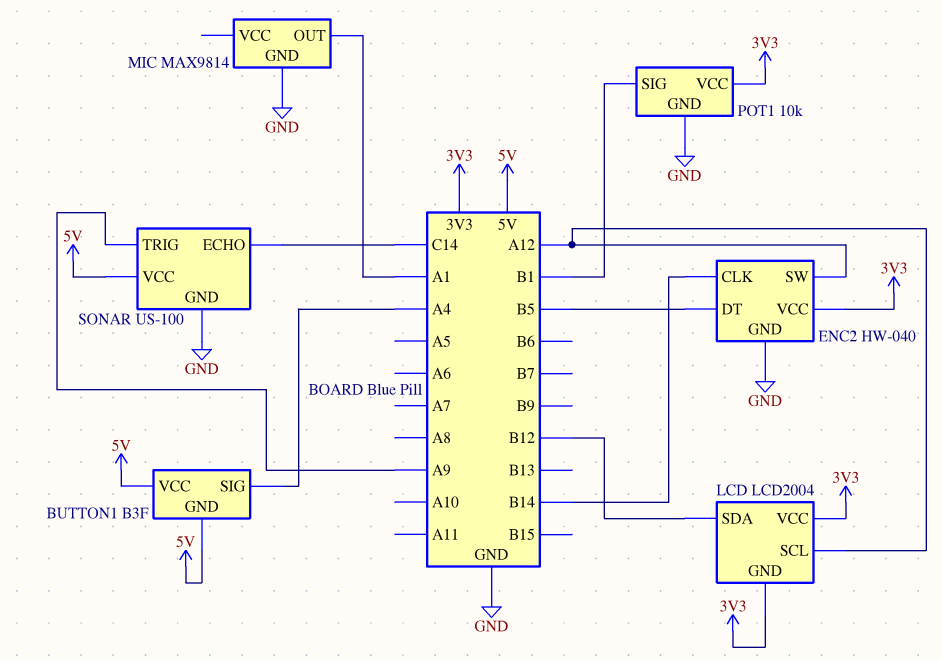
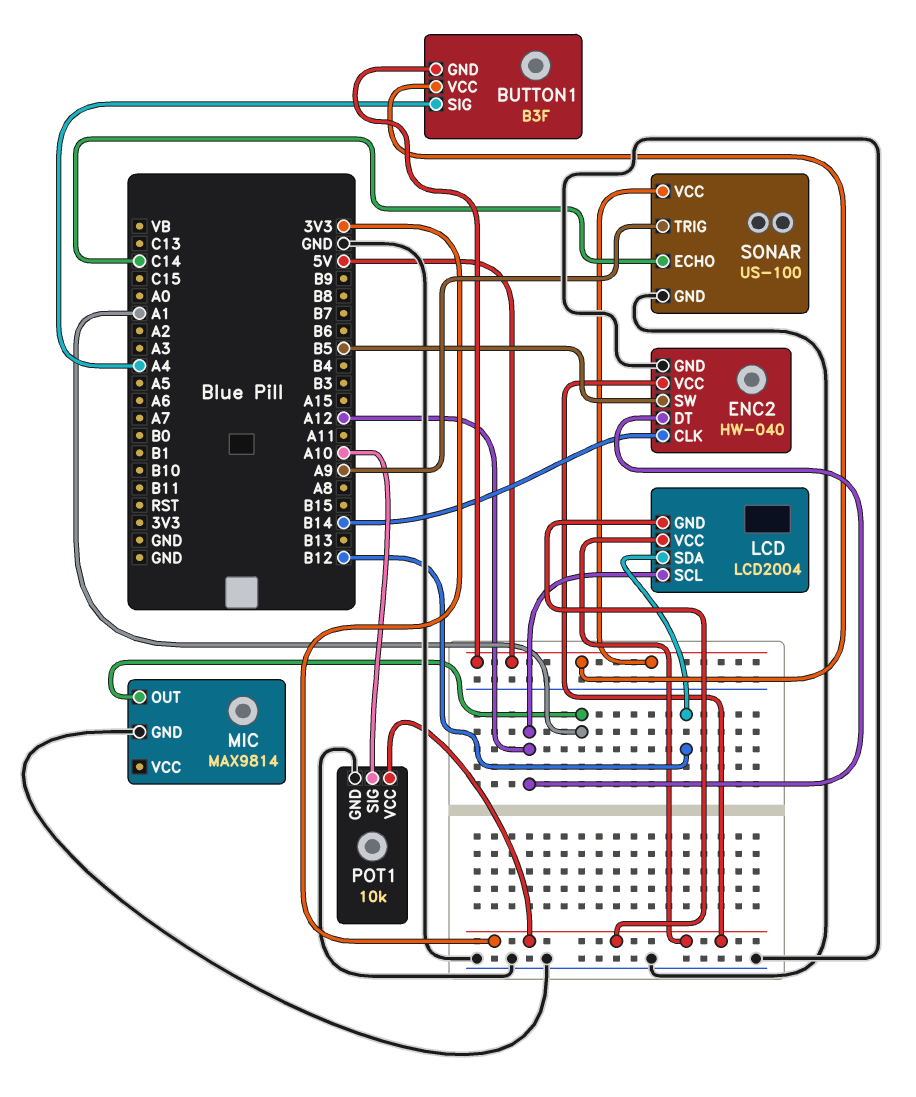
ENC2 pin DT: B5 -> A12
ENC2 pin SW: A12 -> B5
POT1 pin SIG: B1 -> A10

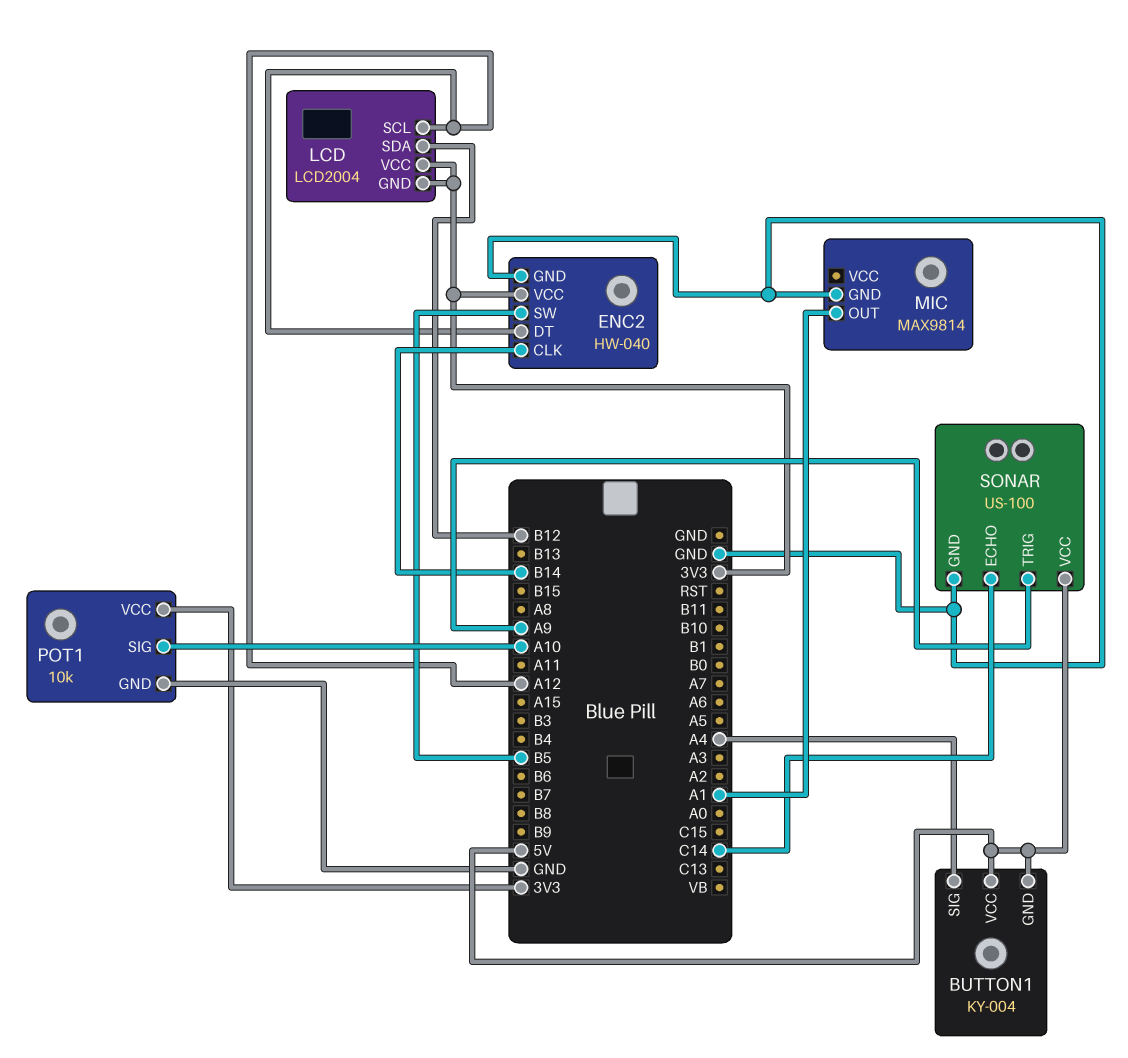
BUTTON1: B3F -> KY-004

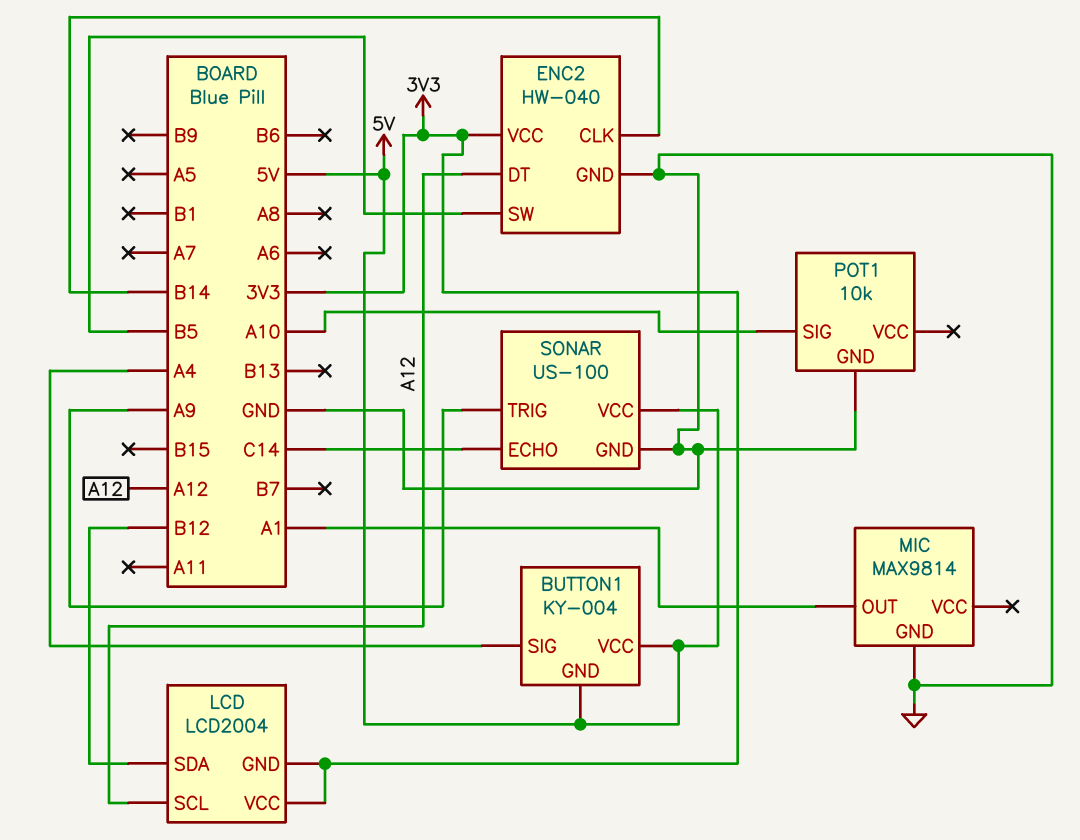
POT1 pin VCC: 3V3 -> none

